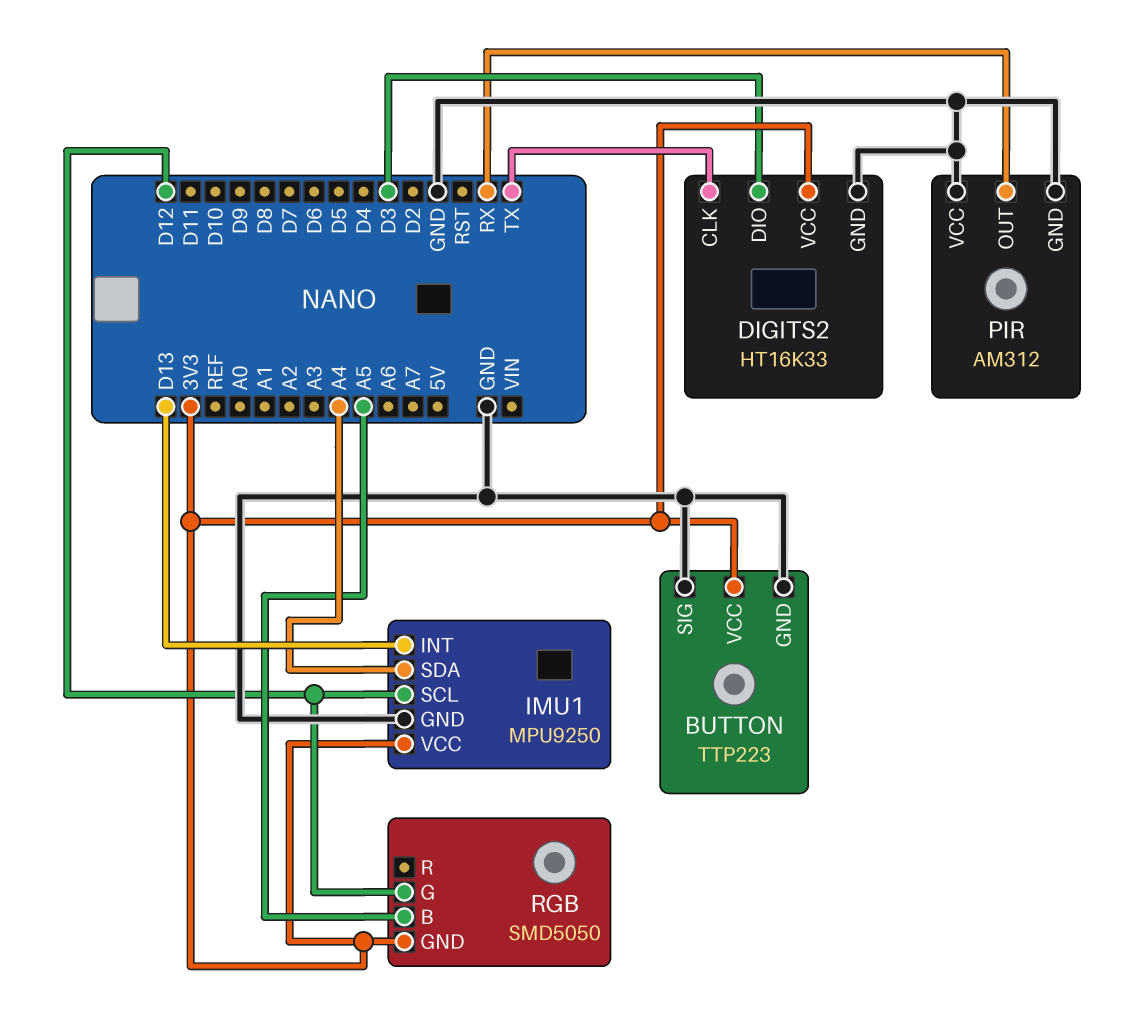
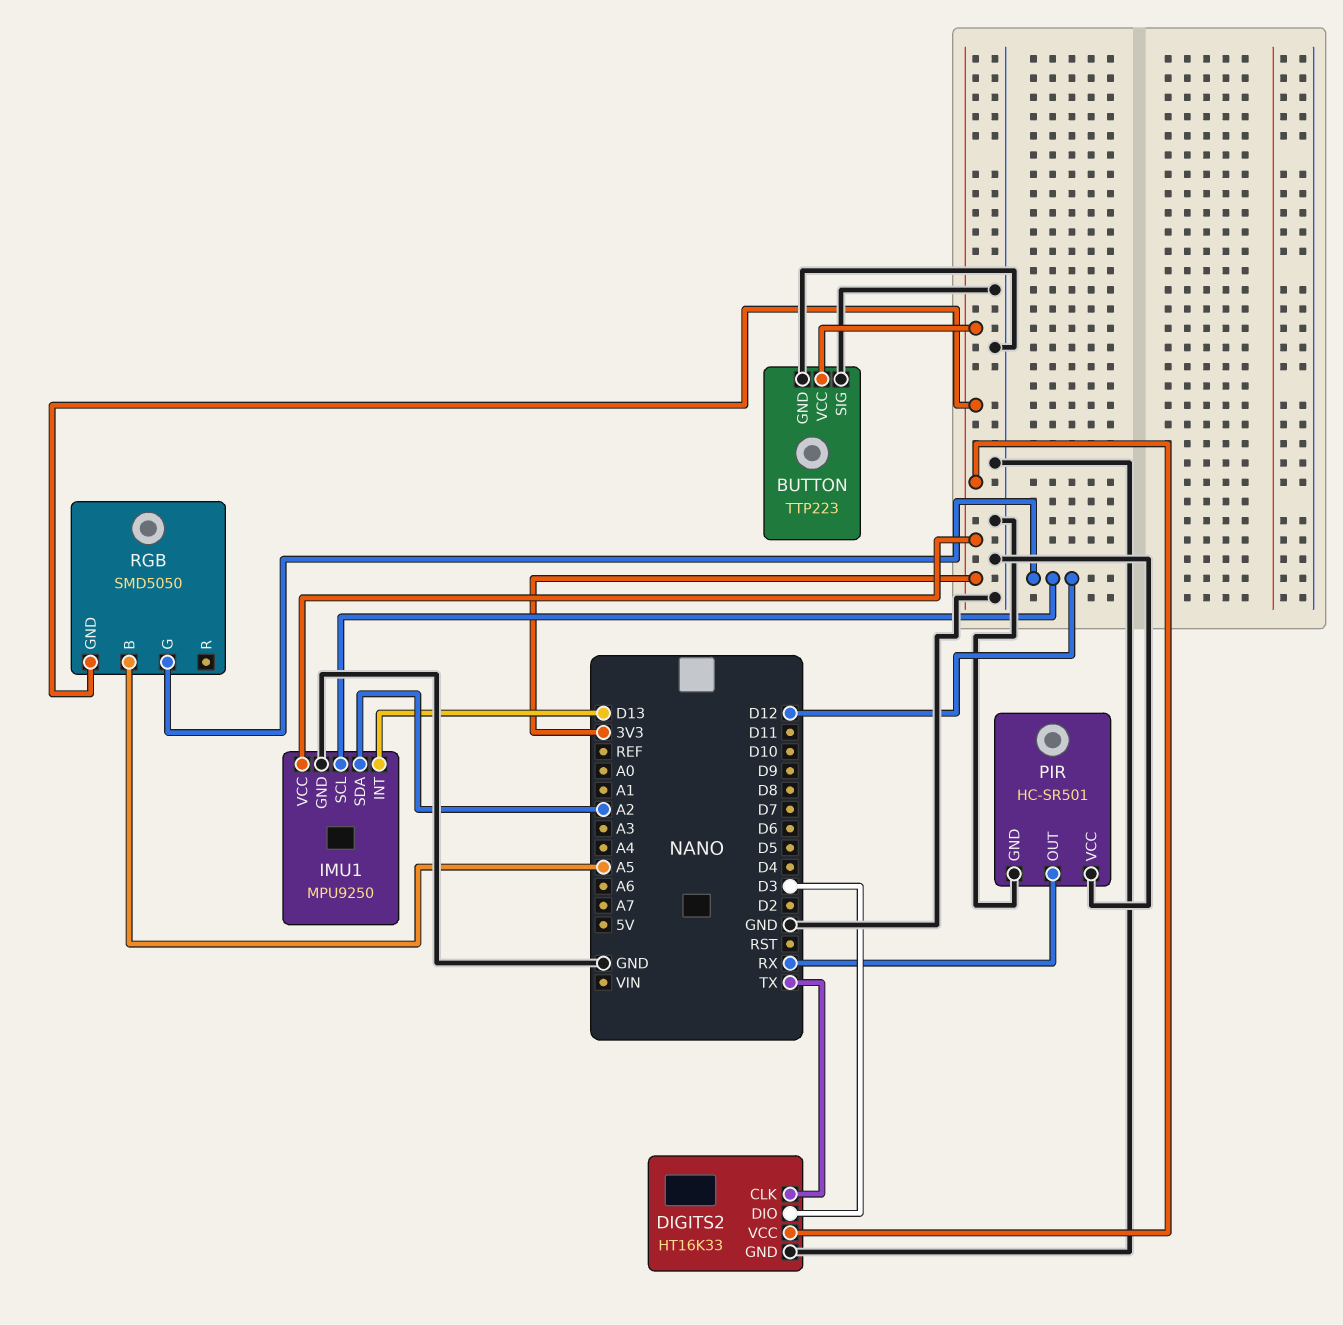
IMU1 pin SDA: A4 -> A2
PIR: AM312 -> HC-SR501

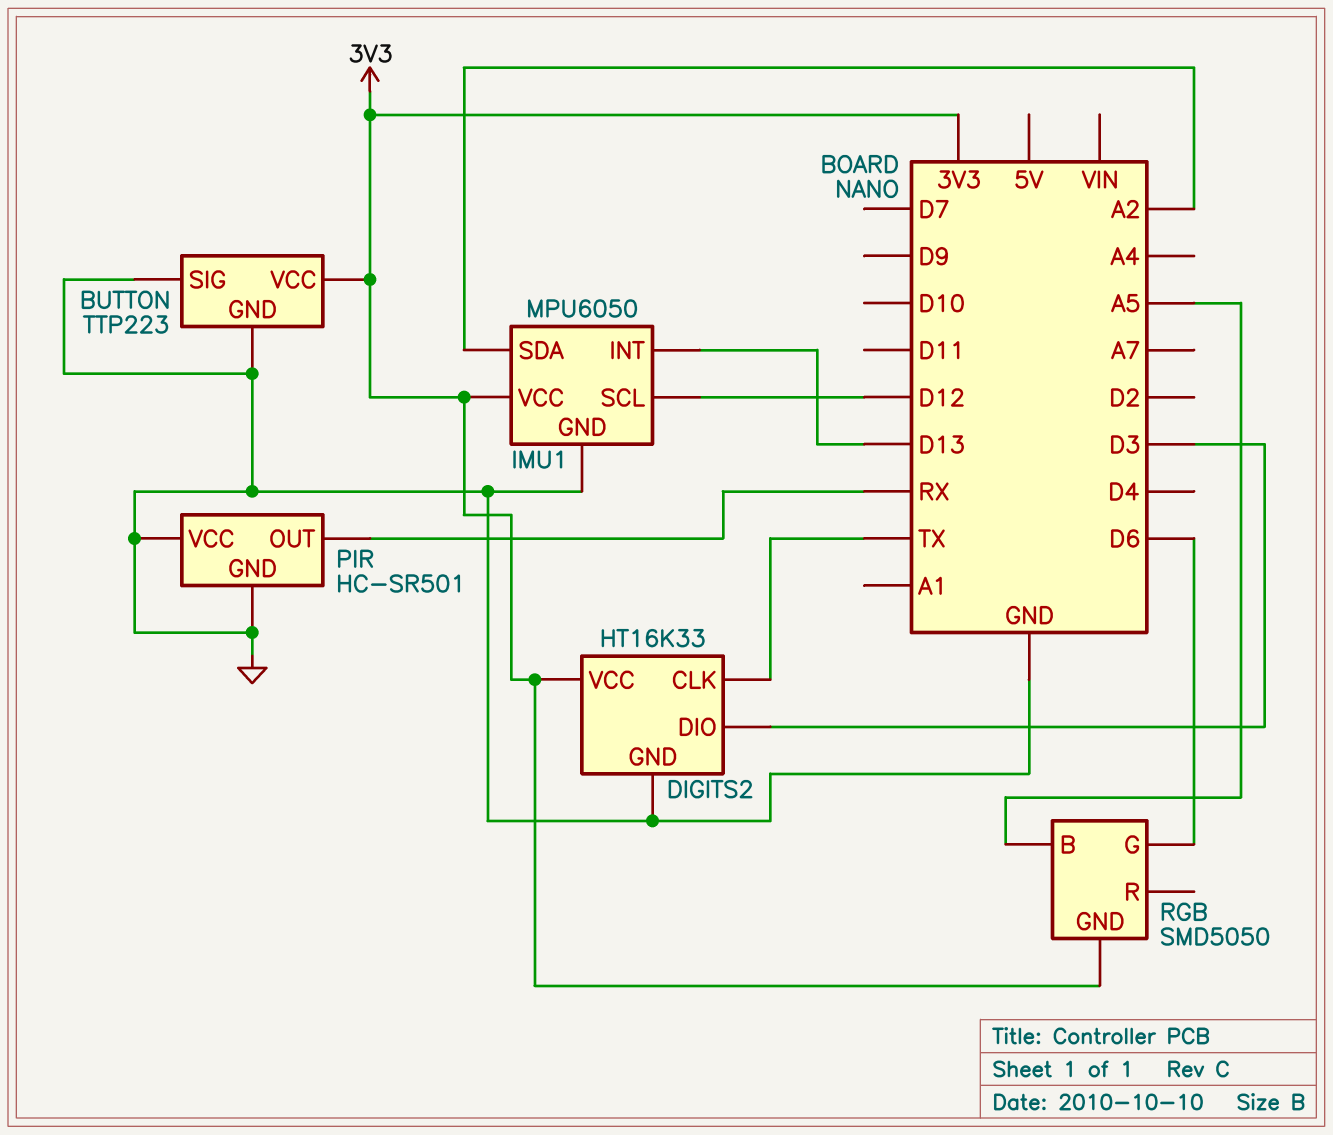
IMU1: MPU9250 -> MPU6050
RGB pin G: D12 -> D6

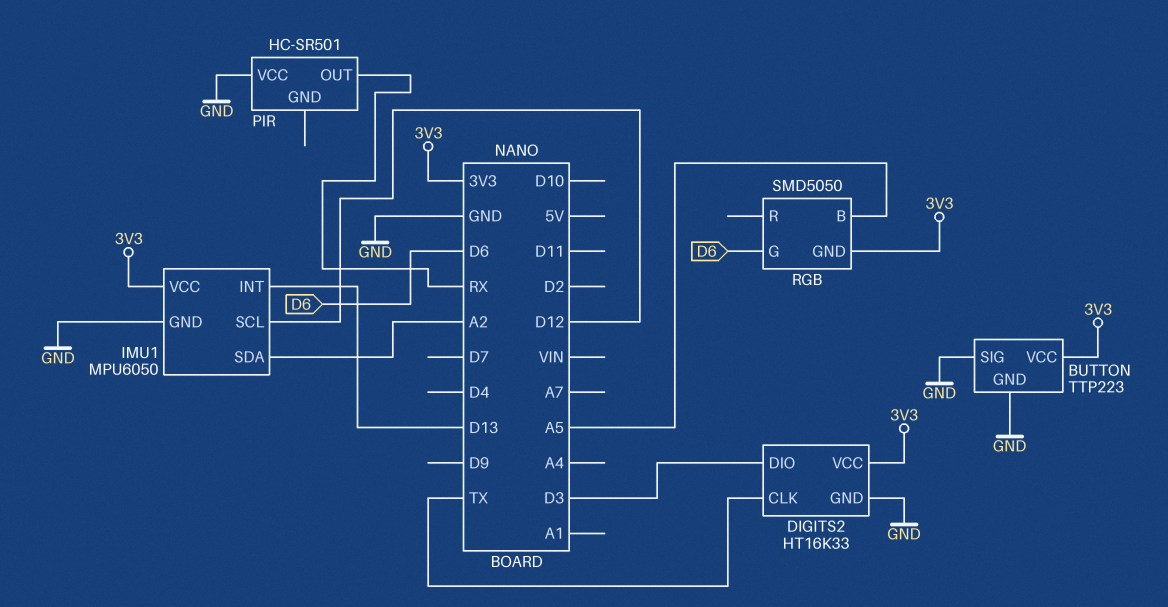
PIR pin GND: GND -> none

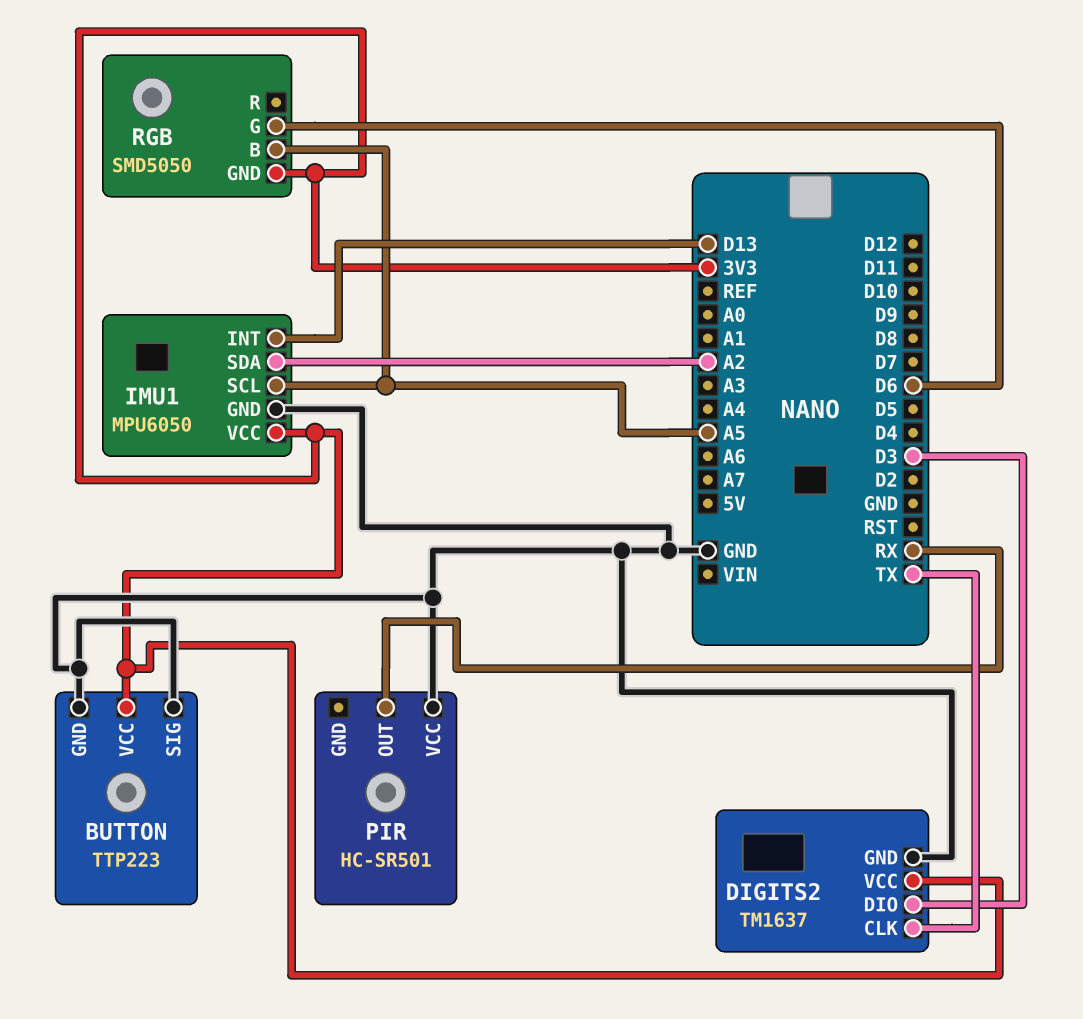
DIGITS2: HT16K33 -> TM1637
IMU1 pin SCL: D12 -> A5

